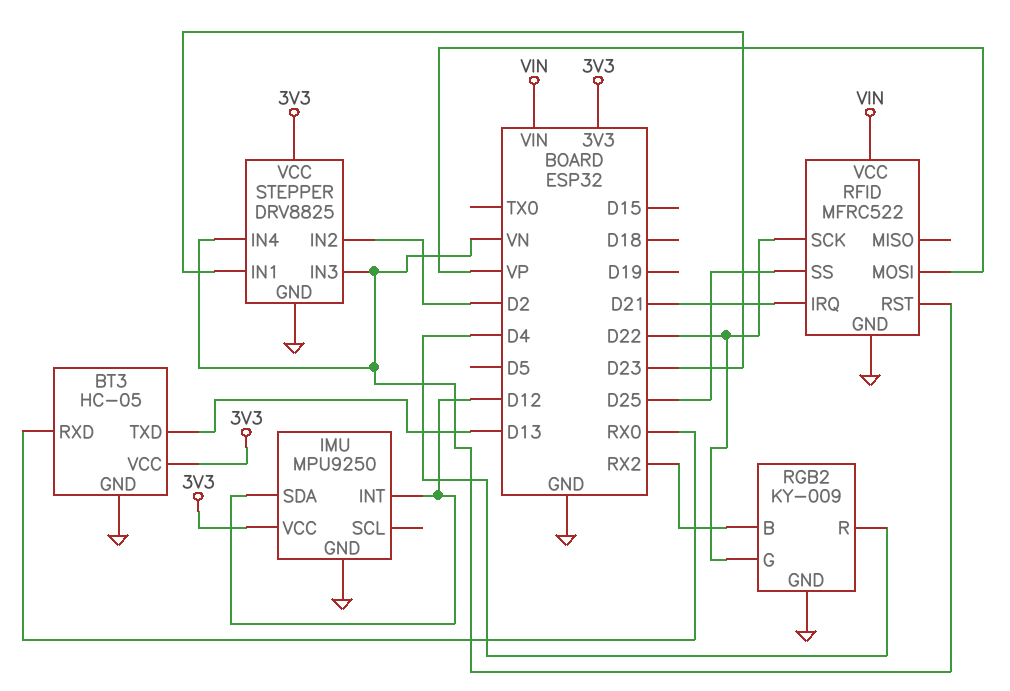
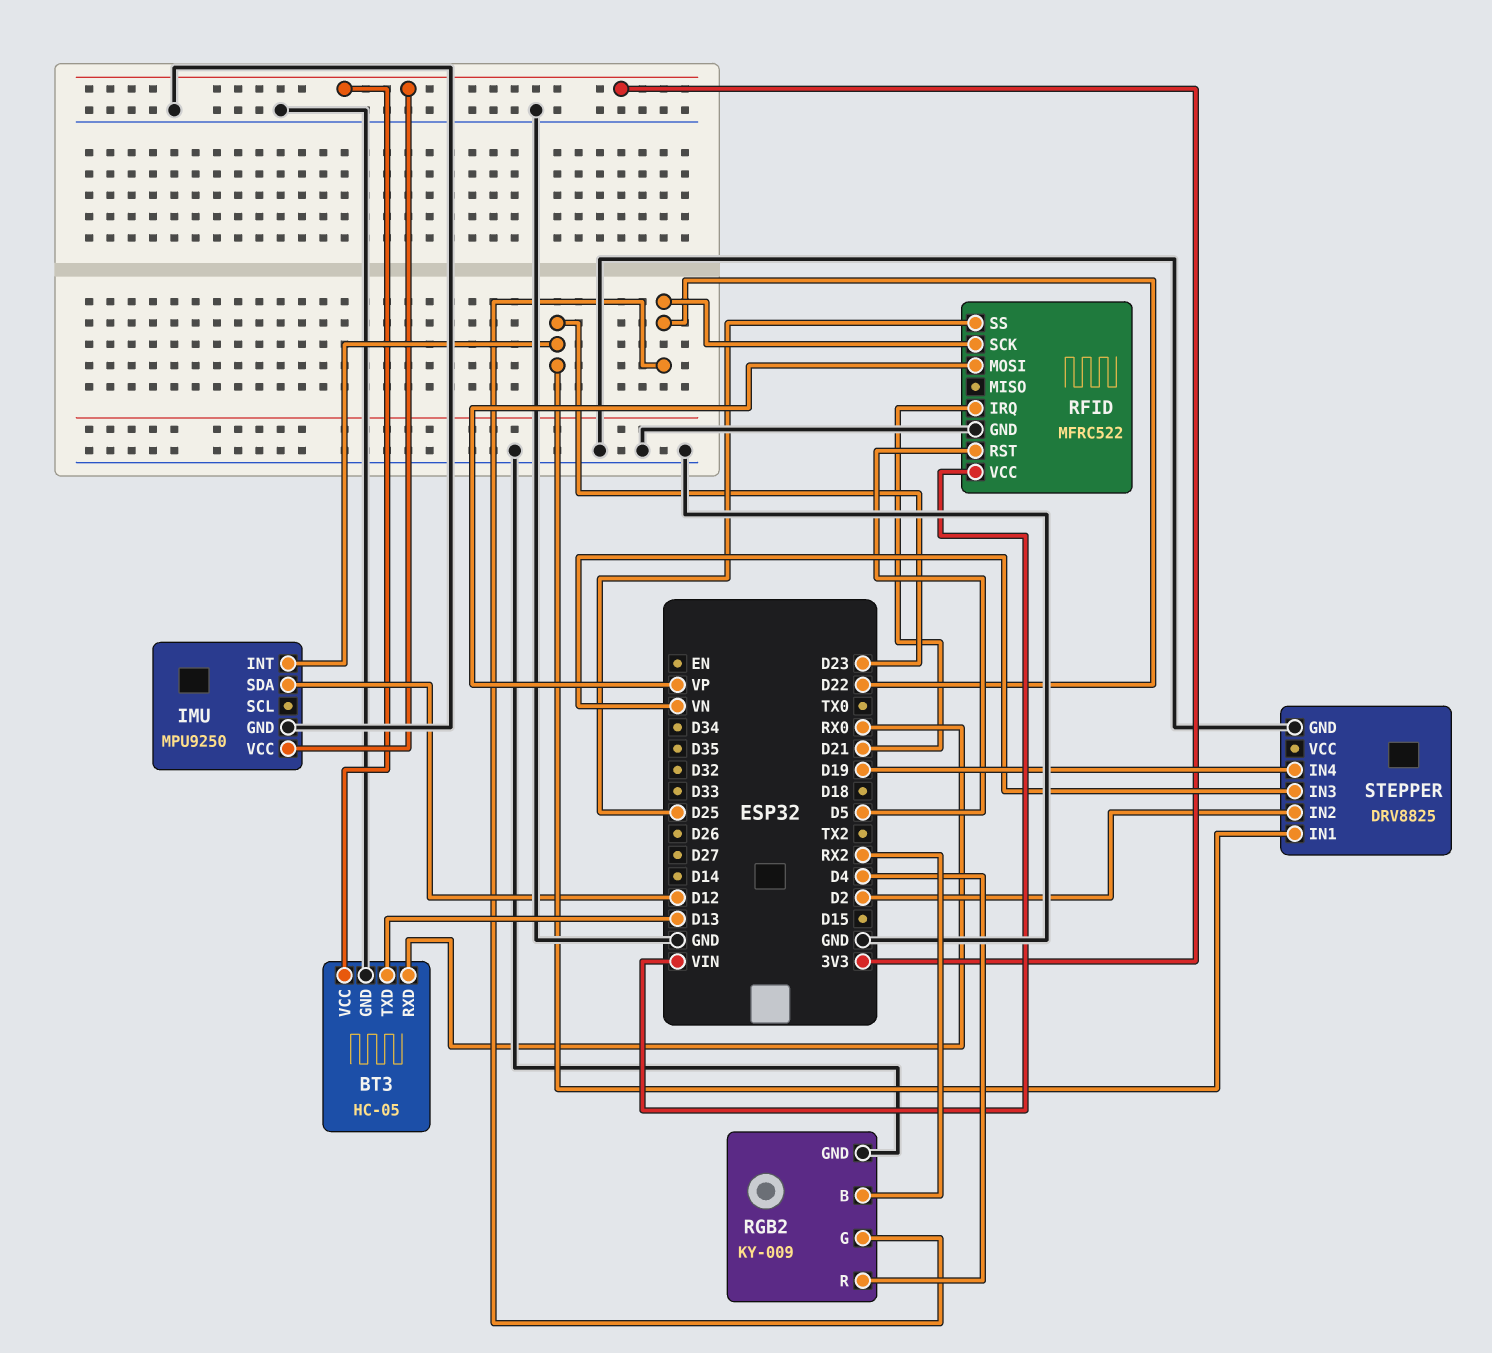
IMU pin INT: D12 -> D23
RFID pin RST: VN -> D5
STEPPER pin IN4: VN -> D19
STEPPER pin VCC: 3V3 -> none

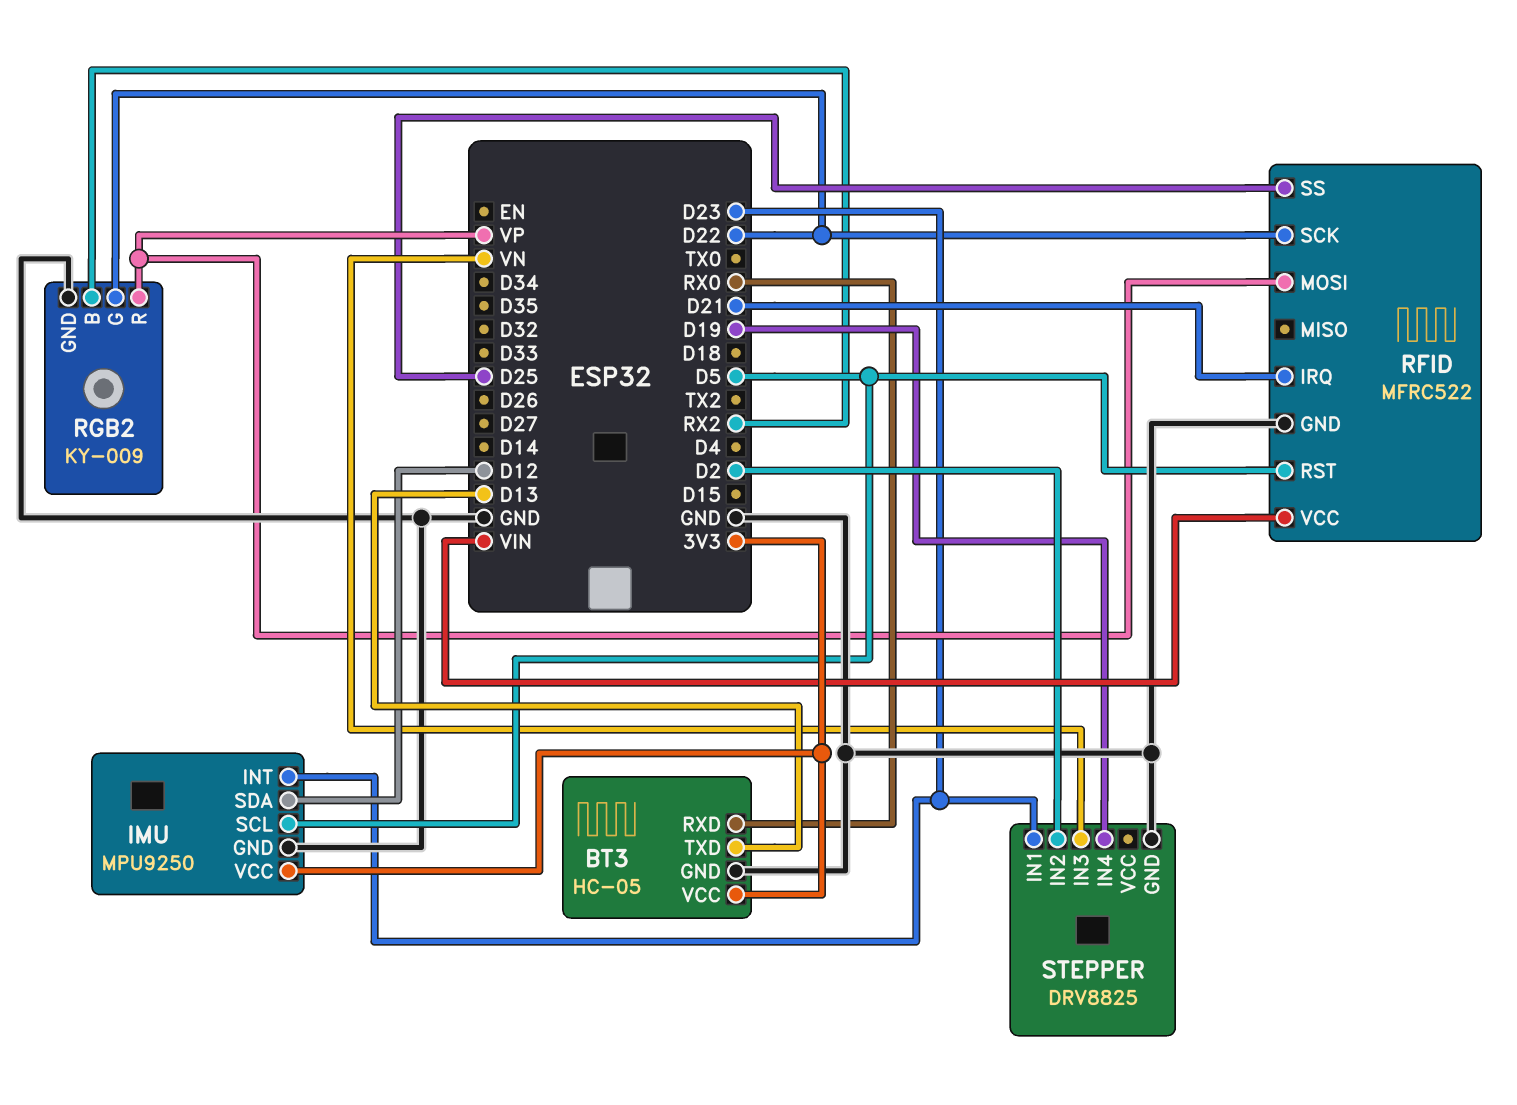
IMU pin SCL: none -> D5
RGB2 pin R: D4 -> VP

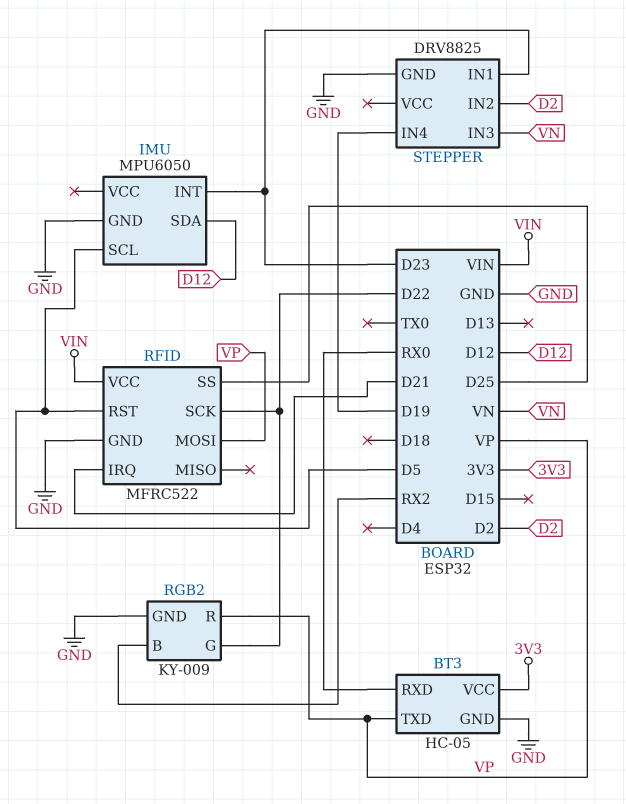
BT3 pin TXD: D13 -> VP
IMU: MPU9250 -> MPU6050
IMU pin VCC: 3V3 -> none

